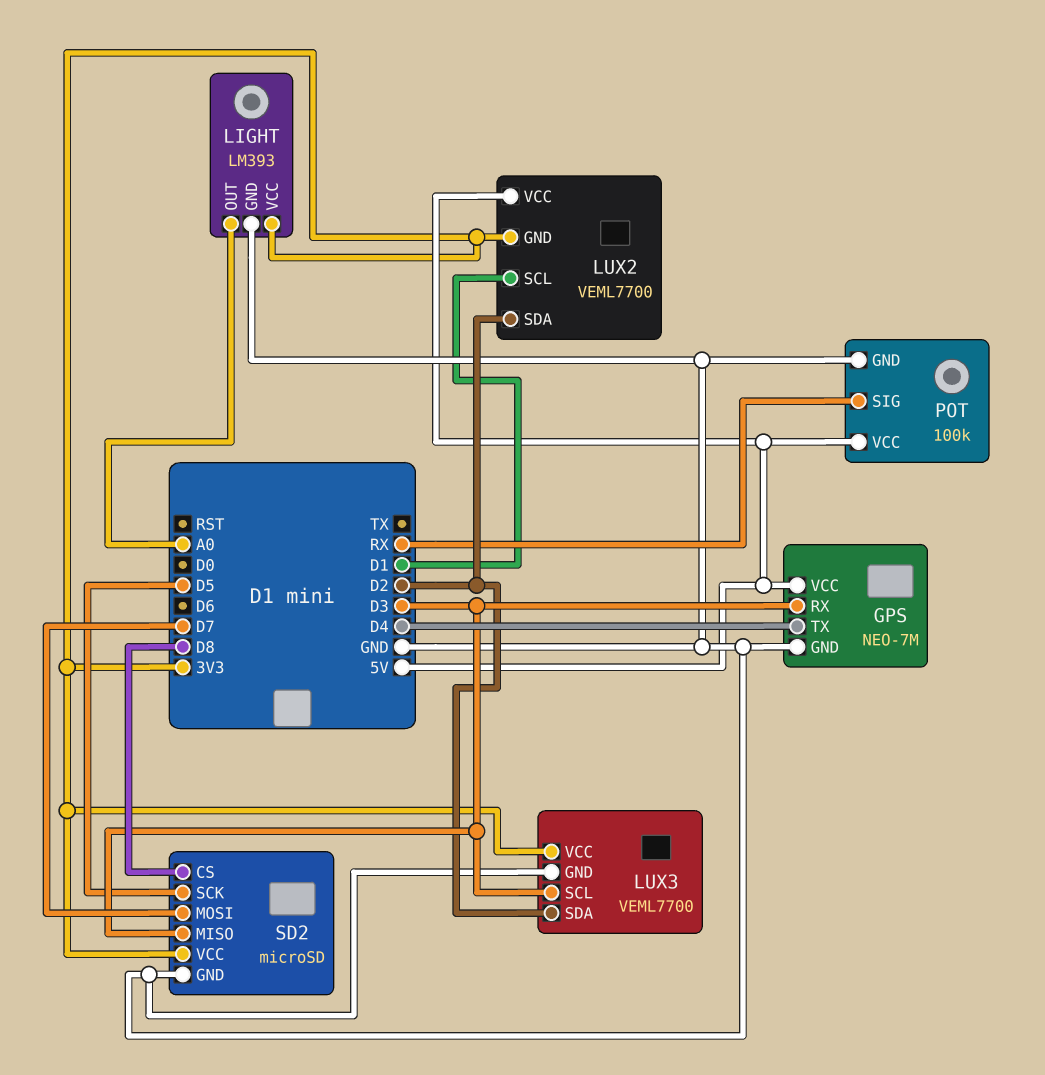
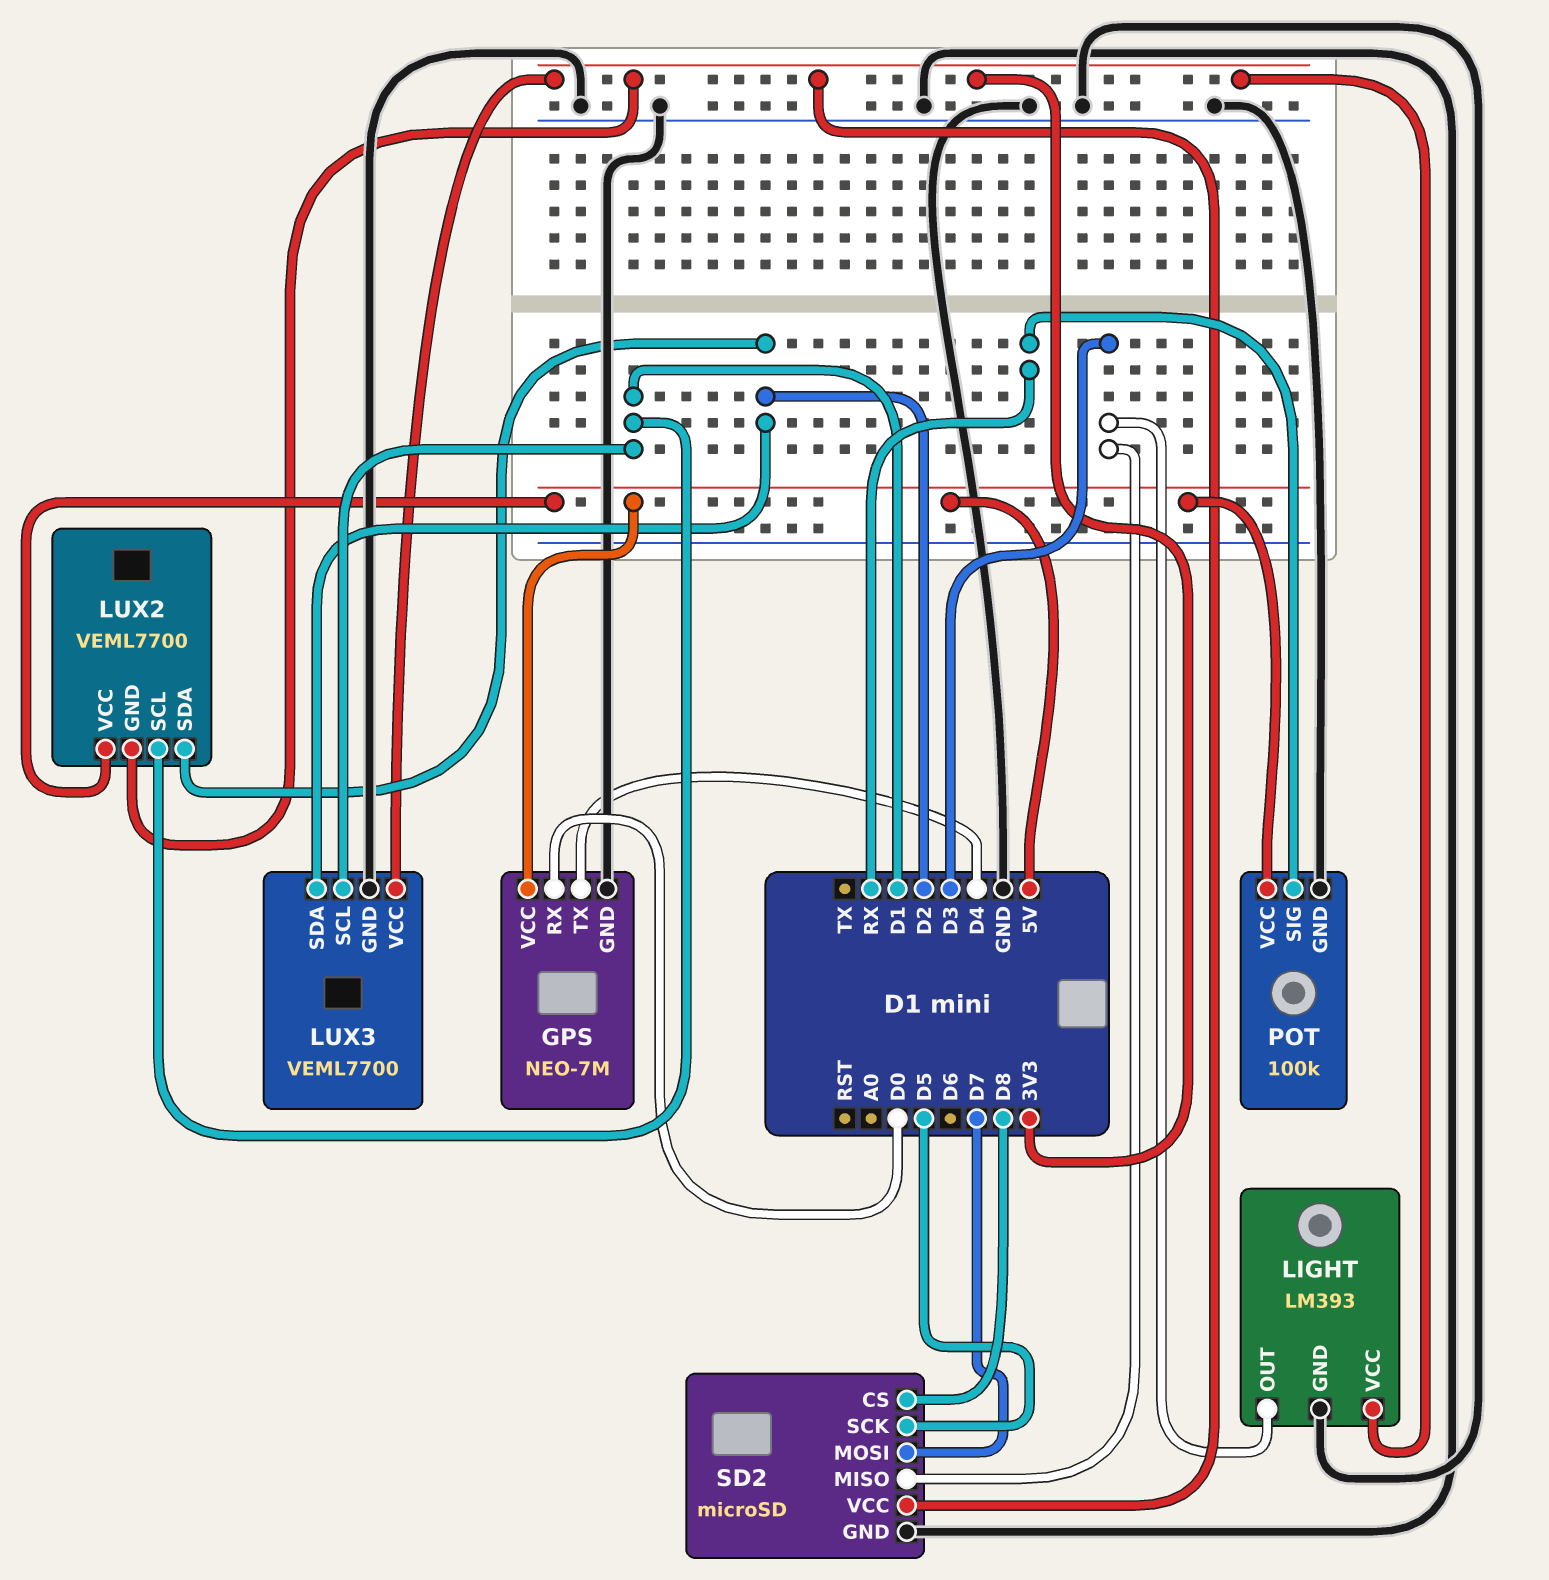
GPS pin RX: D3 -> D0
LIGHT pin OUT: A0 -> D3
LUX3 pin SCL: D3 -> D1

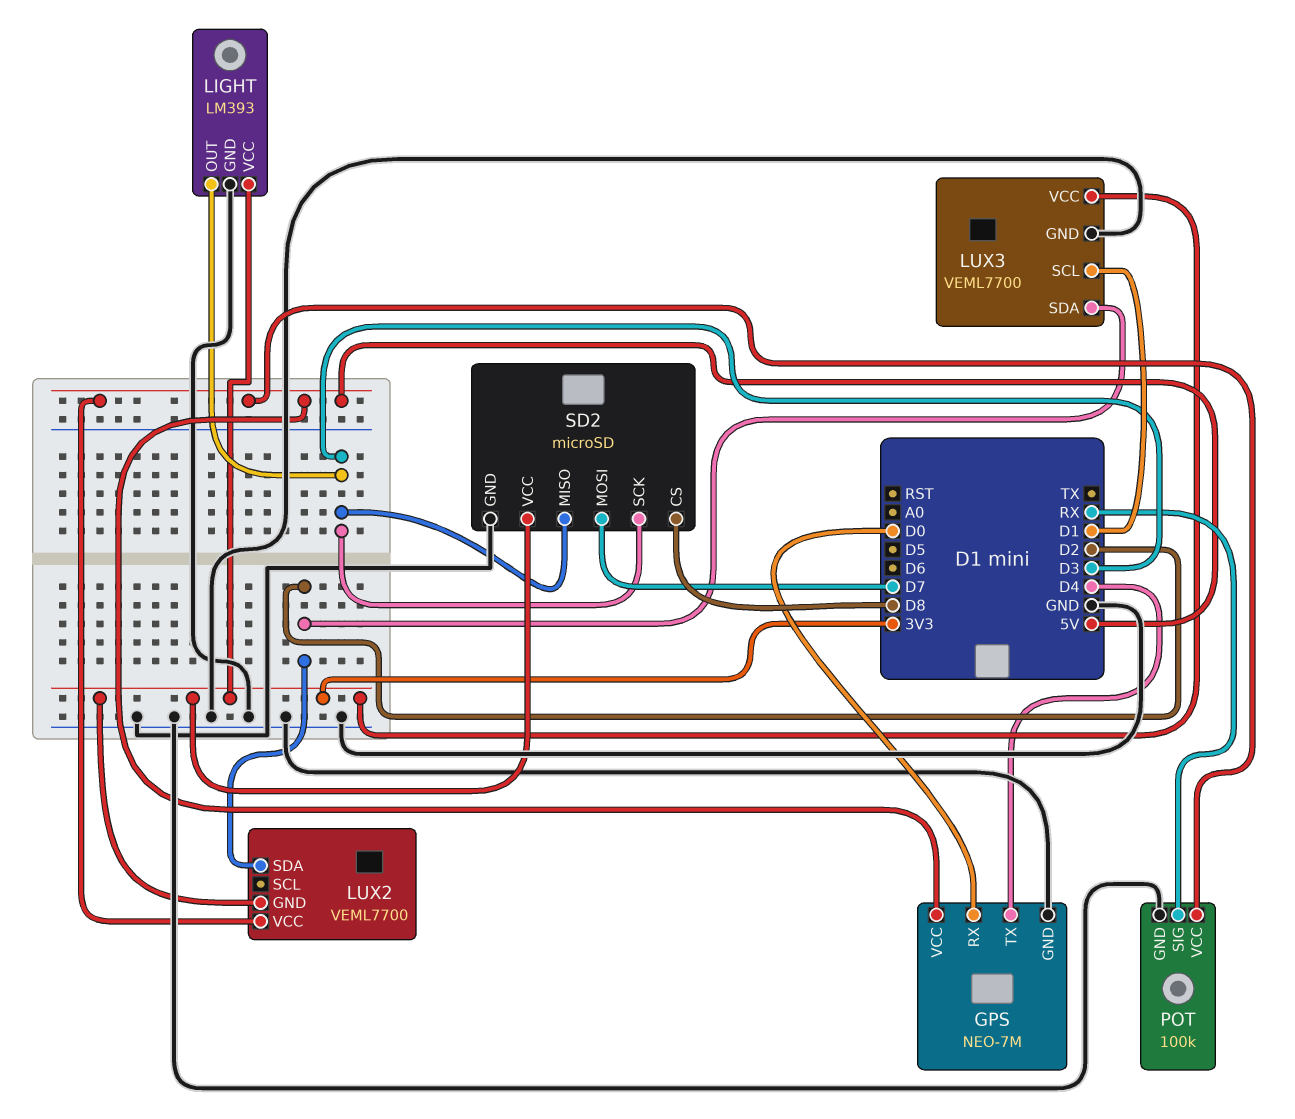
LUX2 pin SCL: D1 -> none
SD2 pin SCK: D5 -> D3

